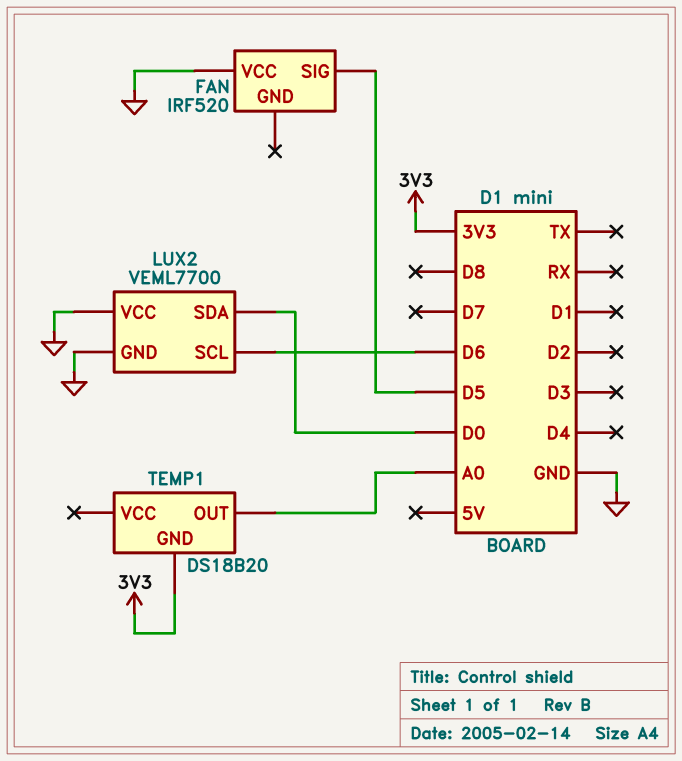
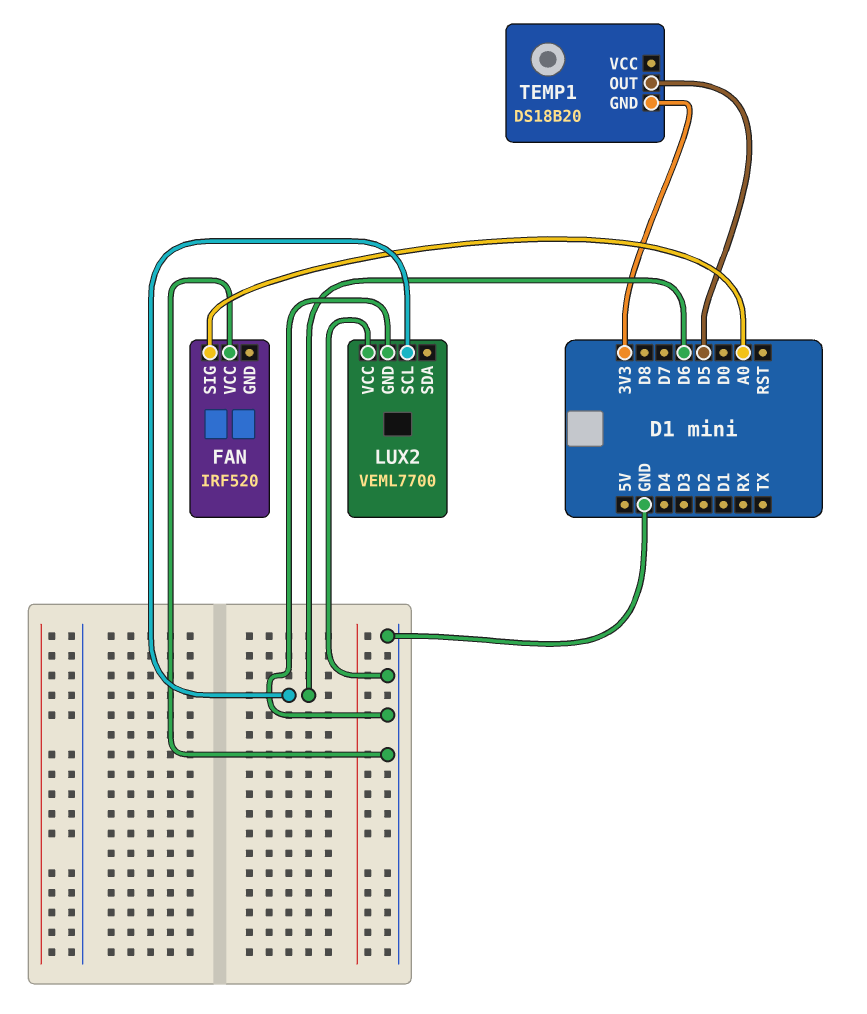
FAN pin SIG: D5 -> A0
LUX2 pin SDA: D0 -> none
TEMP1 pin OUT: A0 -> D5

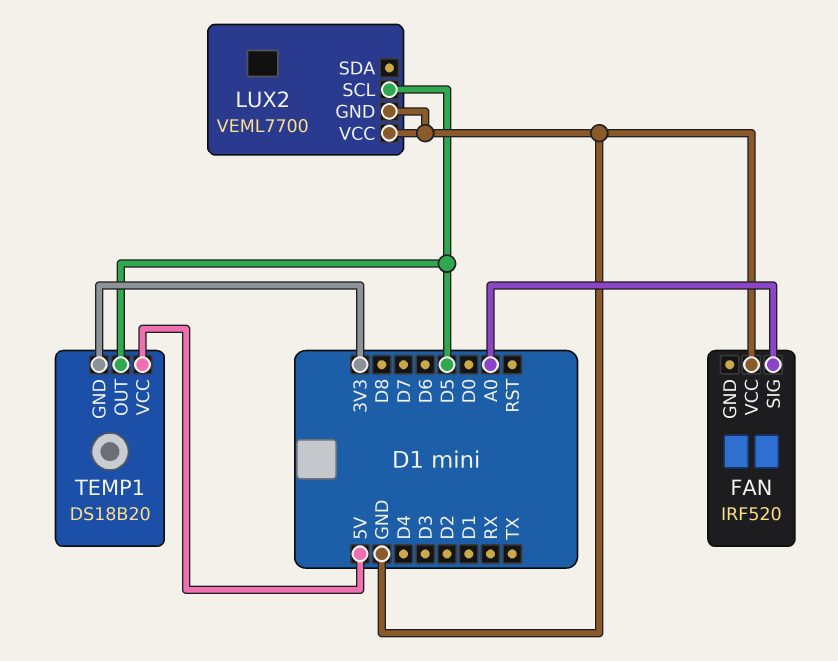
LUX2 pin SCL: D6 -> D5
TEMP1 pin VCC: none -> 5V

